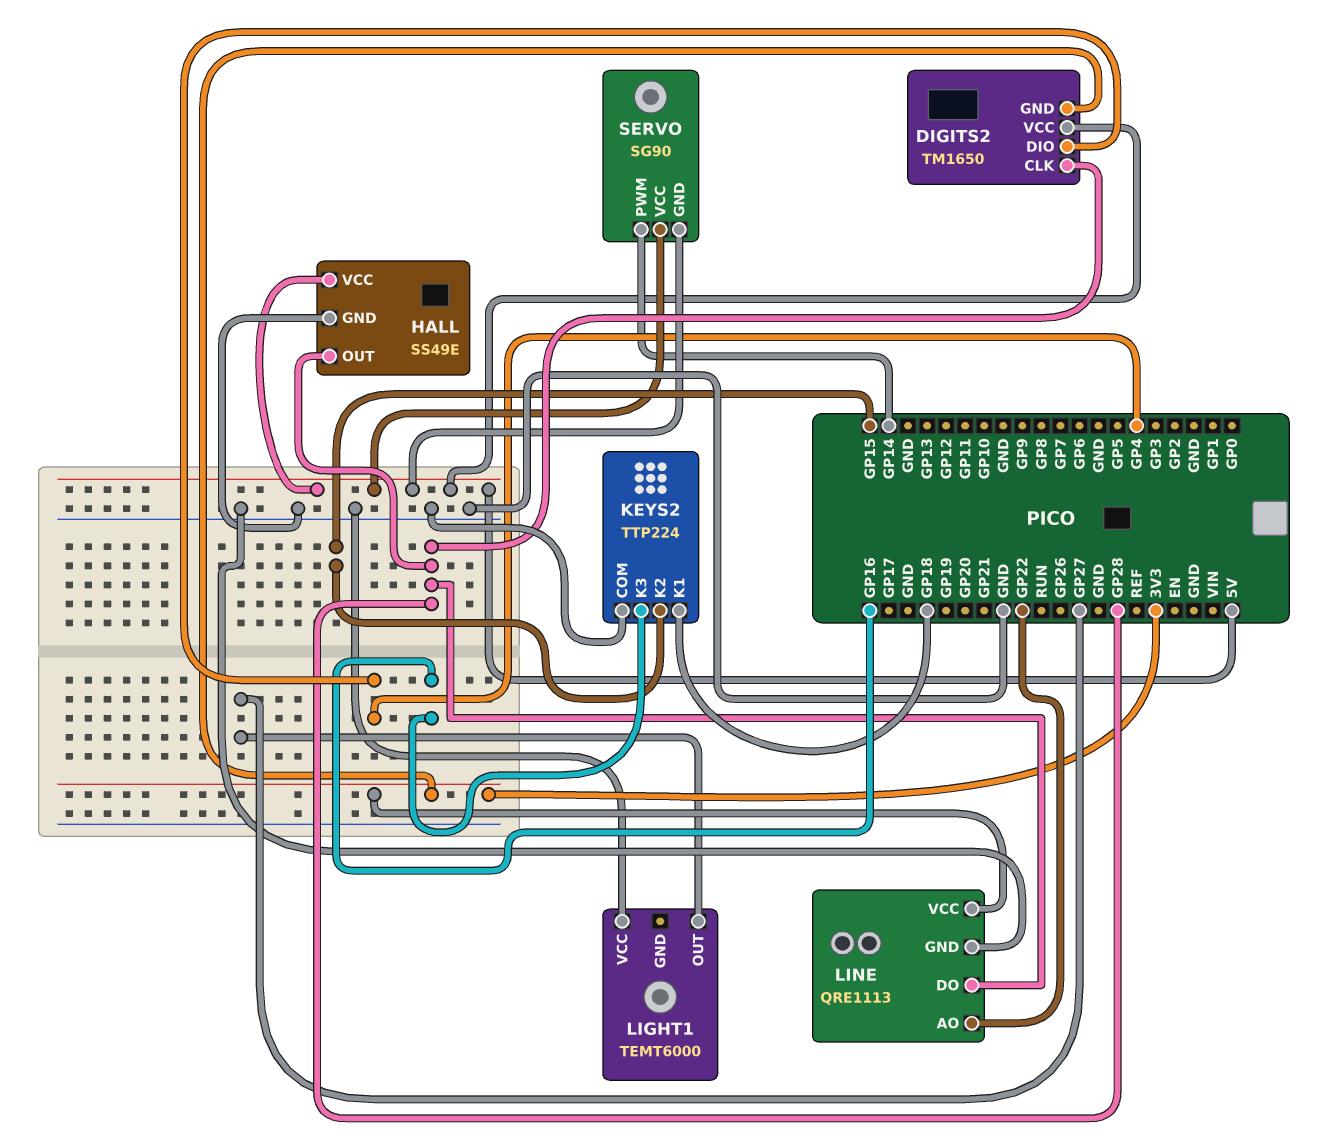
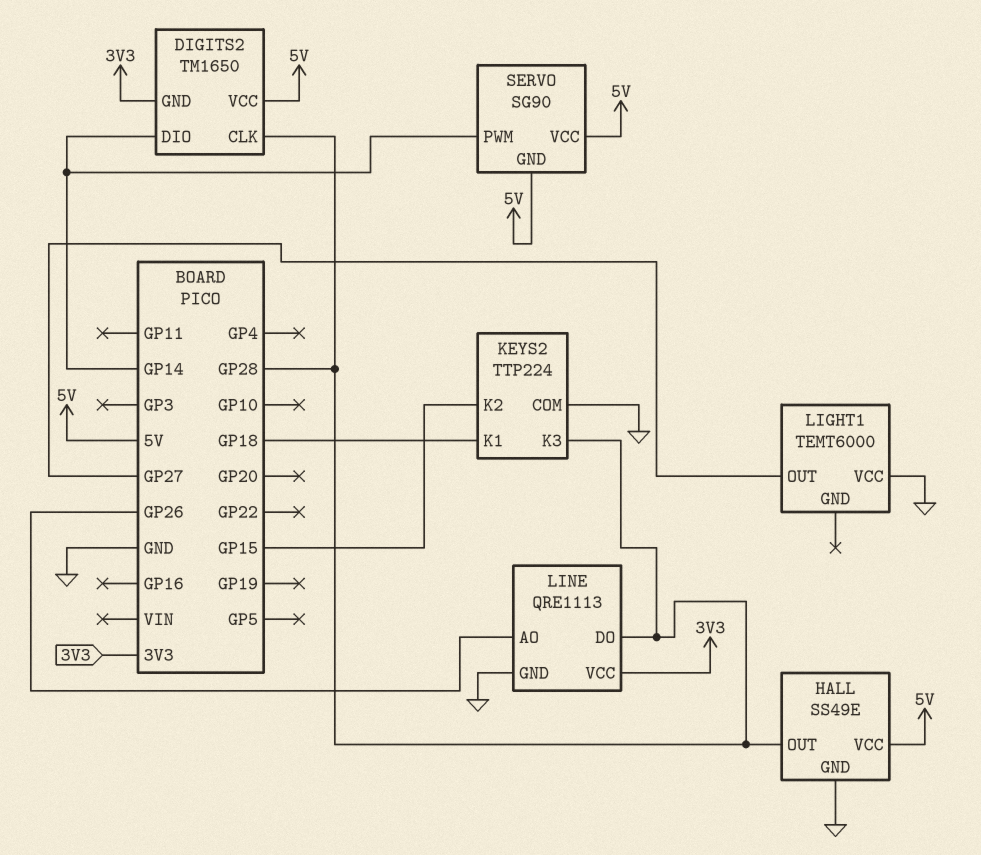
DIGITS2 pin DIO: GP4 -> GP14
KEYS2 pin K3: GP16 -> GP28
LINE pin AO: GP22 -> GP26

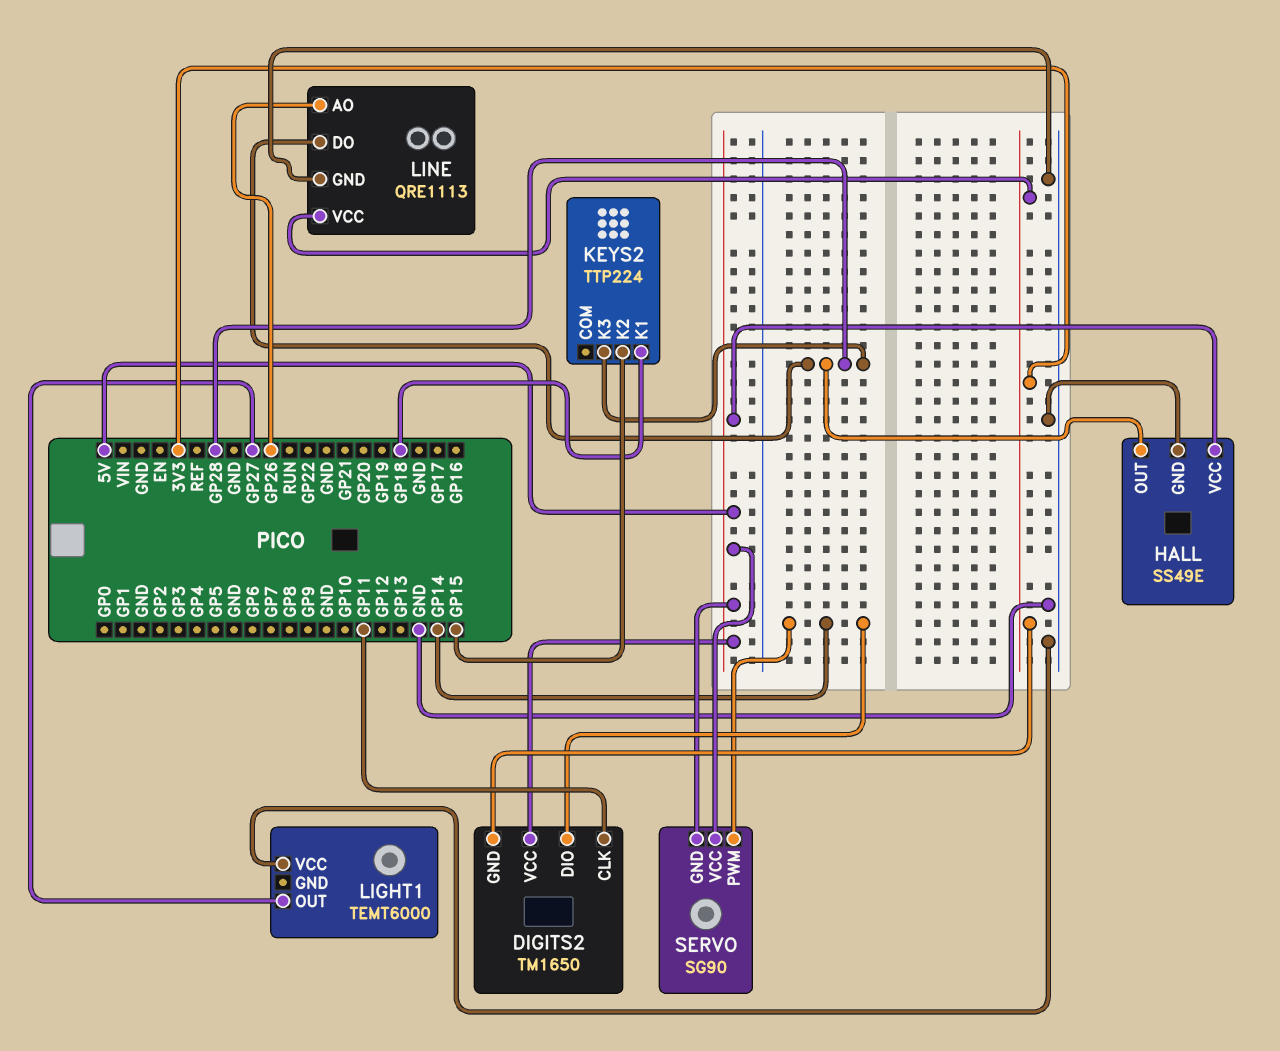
DIGITS2 pin CLK: GP28 -> GP11
KEYS2 pin COM: GND -> none

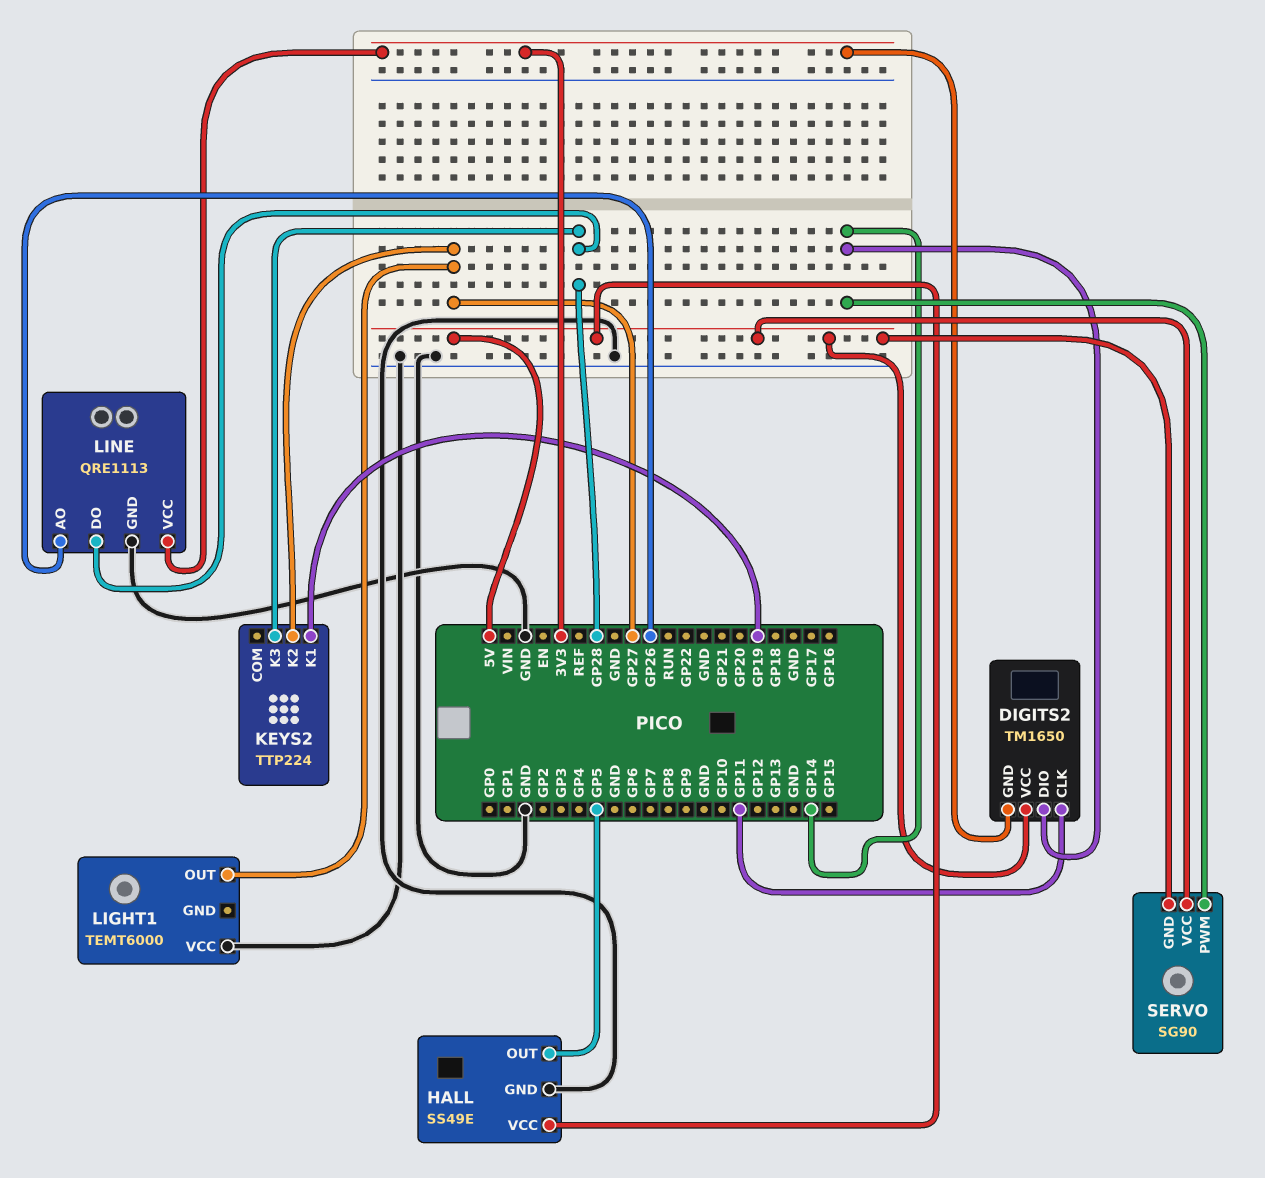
HALL pin OUT: GP28 -> GP5
KEYS2 pin K1: GP18 -> GP19
KEYS2 pin K2: GP15 -> GP27

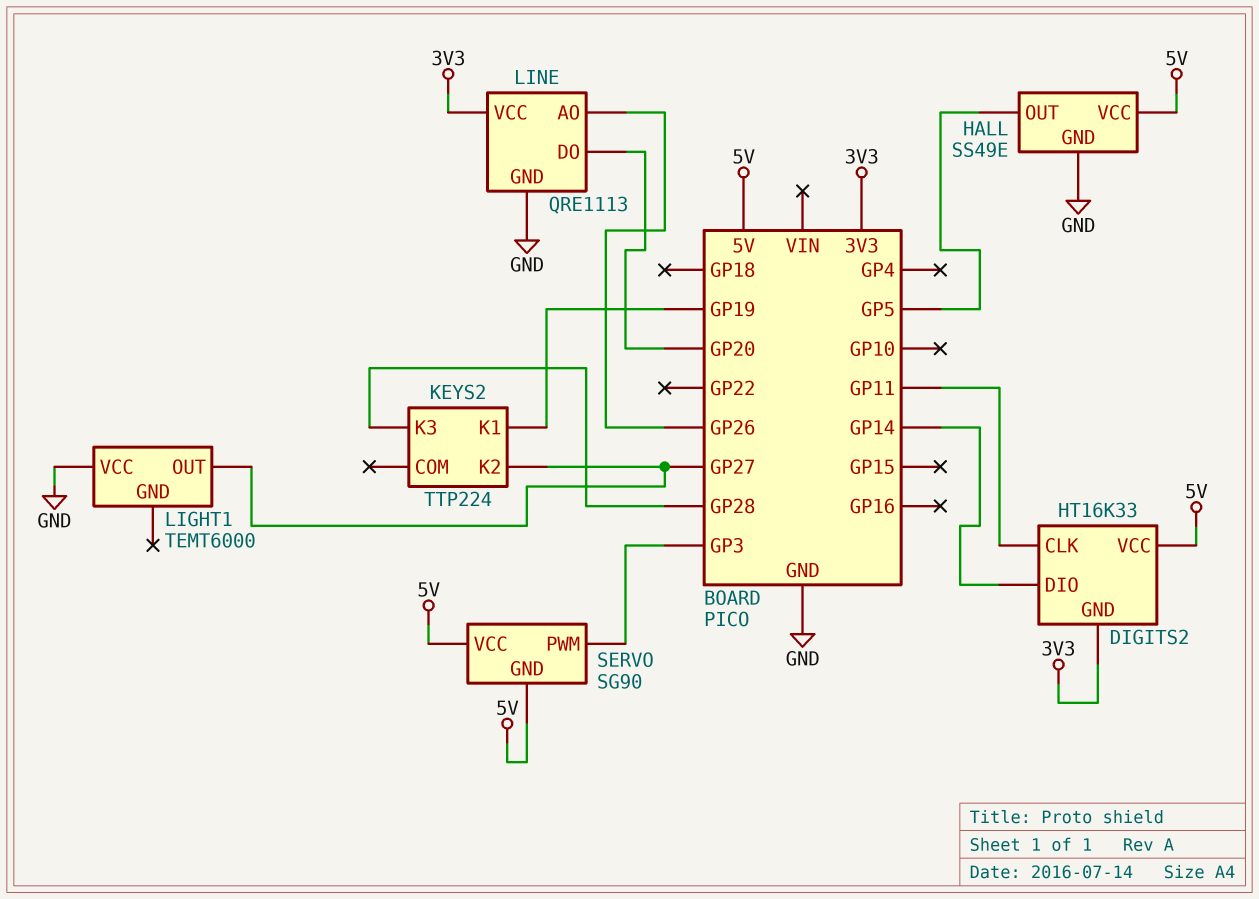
DIGITS2: TM1650 -> HT16K33
LINE pin DO: GP28 -> GP20
SERVO pin PWM: GP14 -> GP3

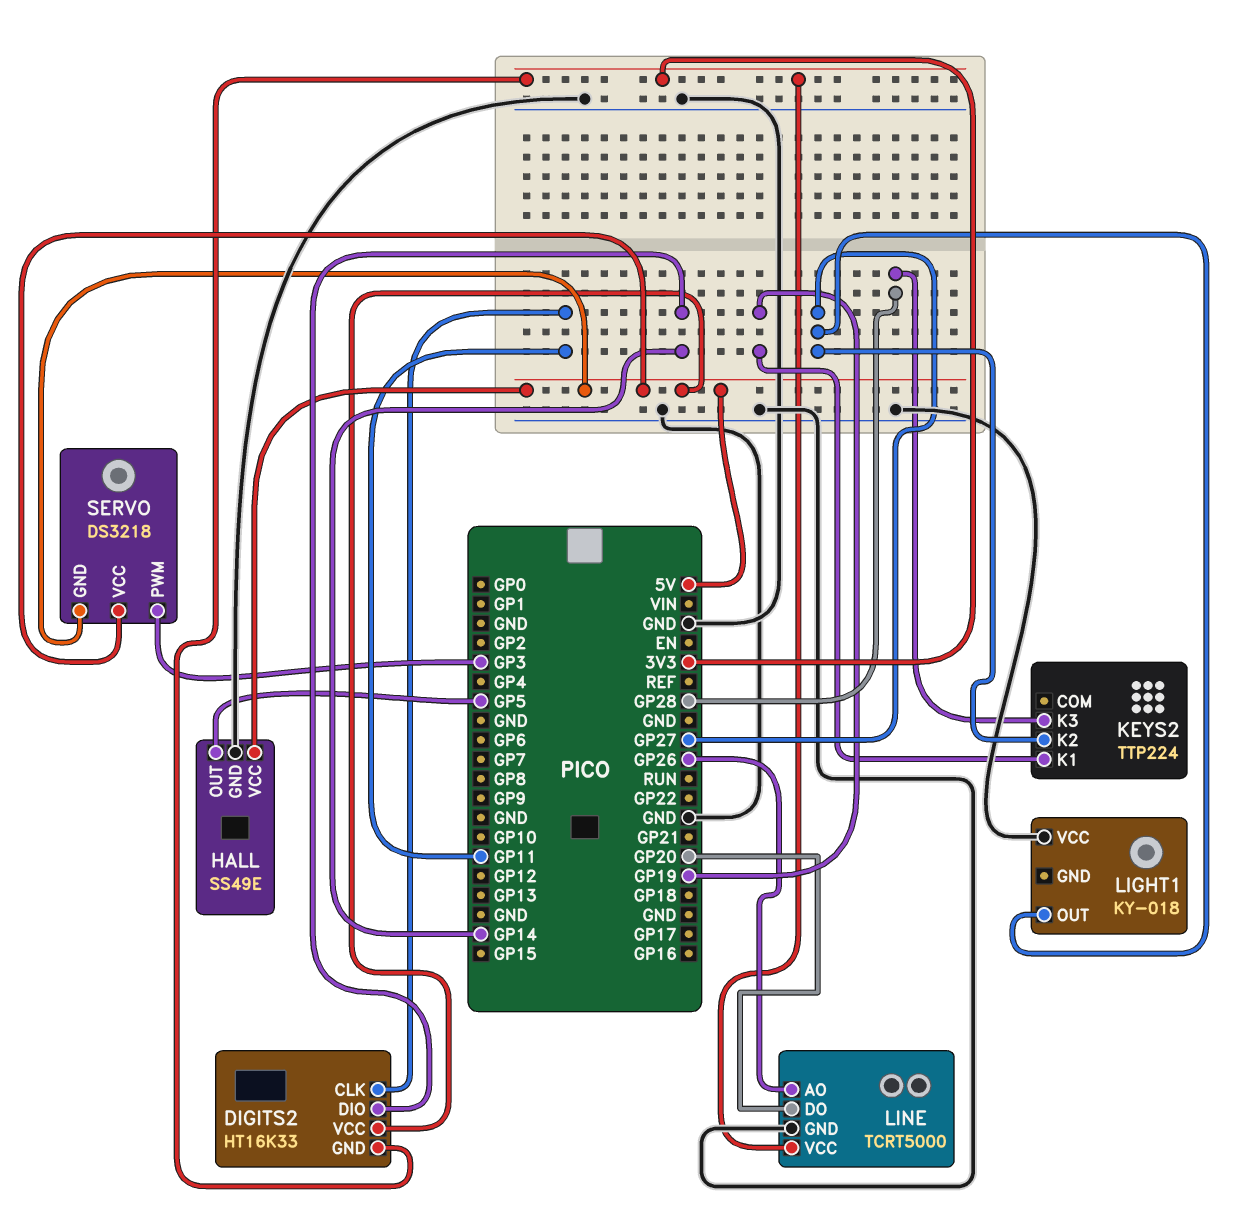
LIGHT1: TEMT6000 -> KY-018
LINE: QRE1113 -> TCRT5000
SERVO: SG90 -> DS3218

